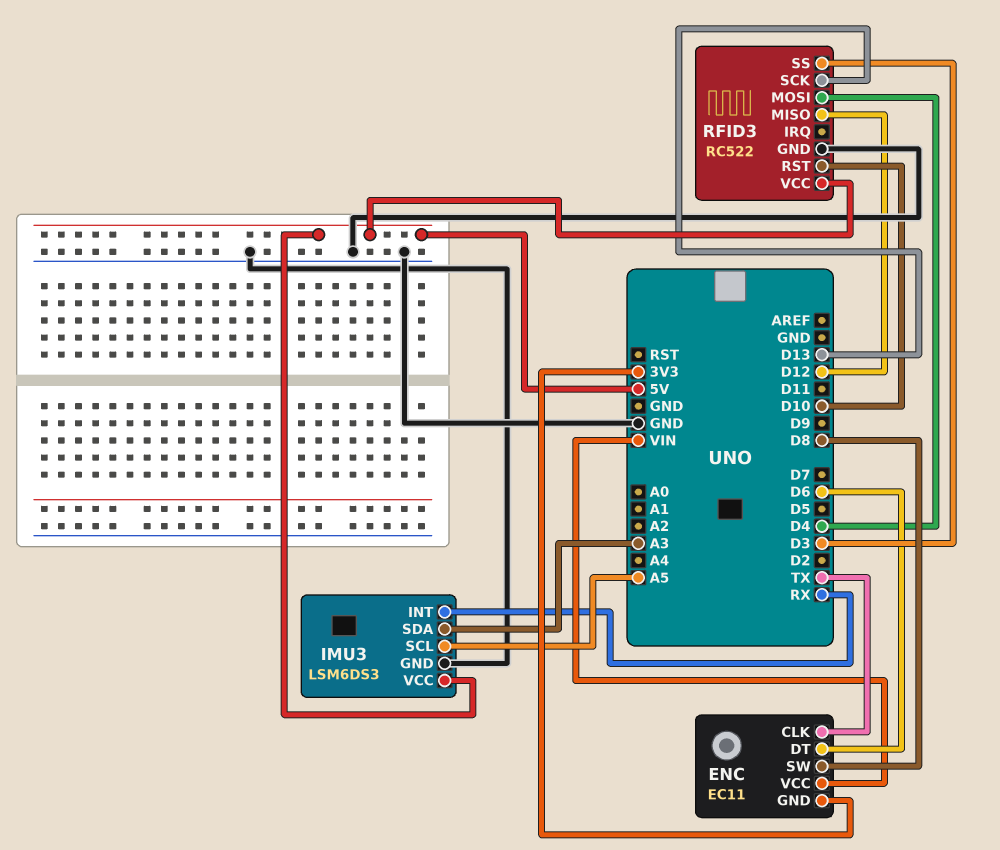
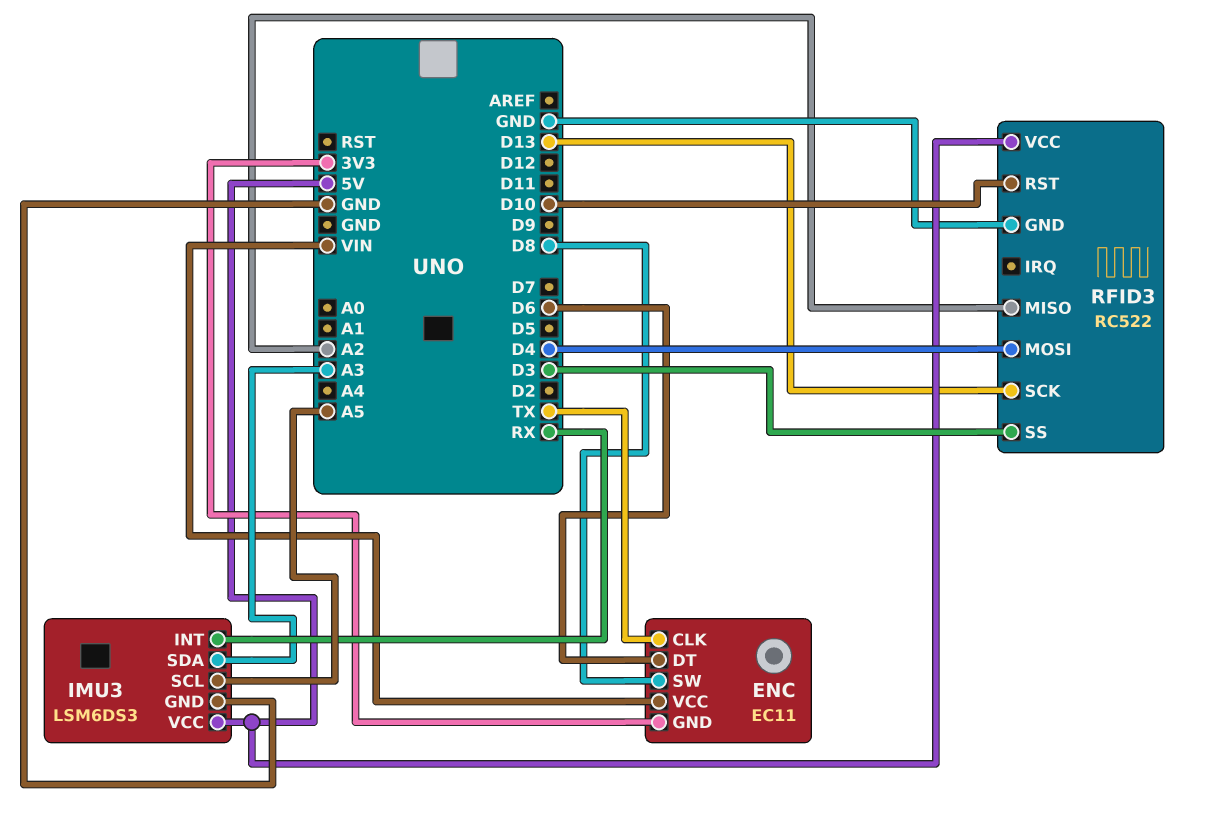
RFID3 pin MISO: D12 -> A2

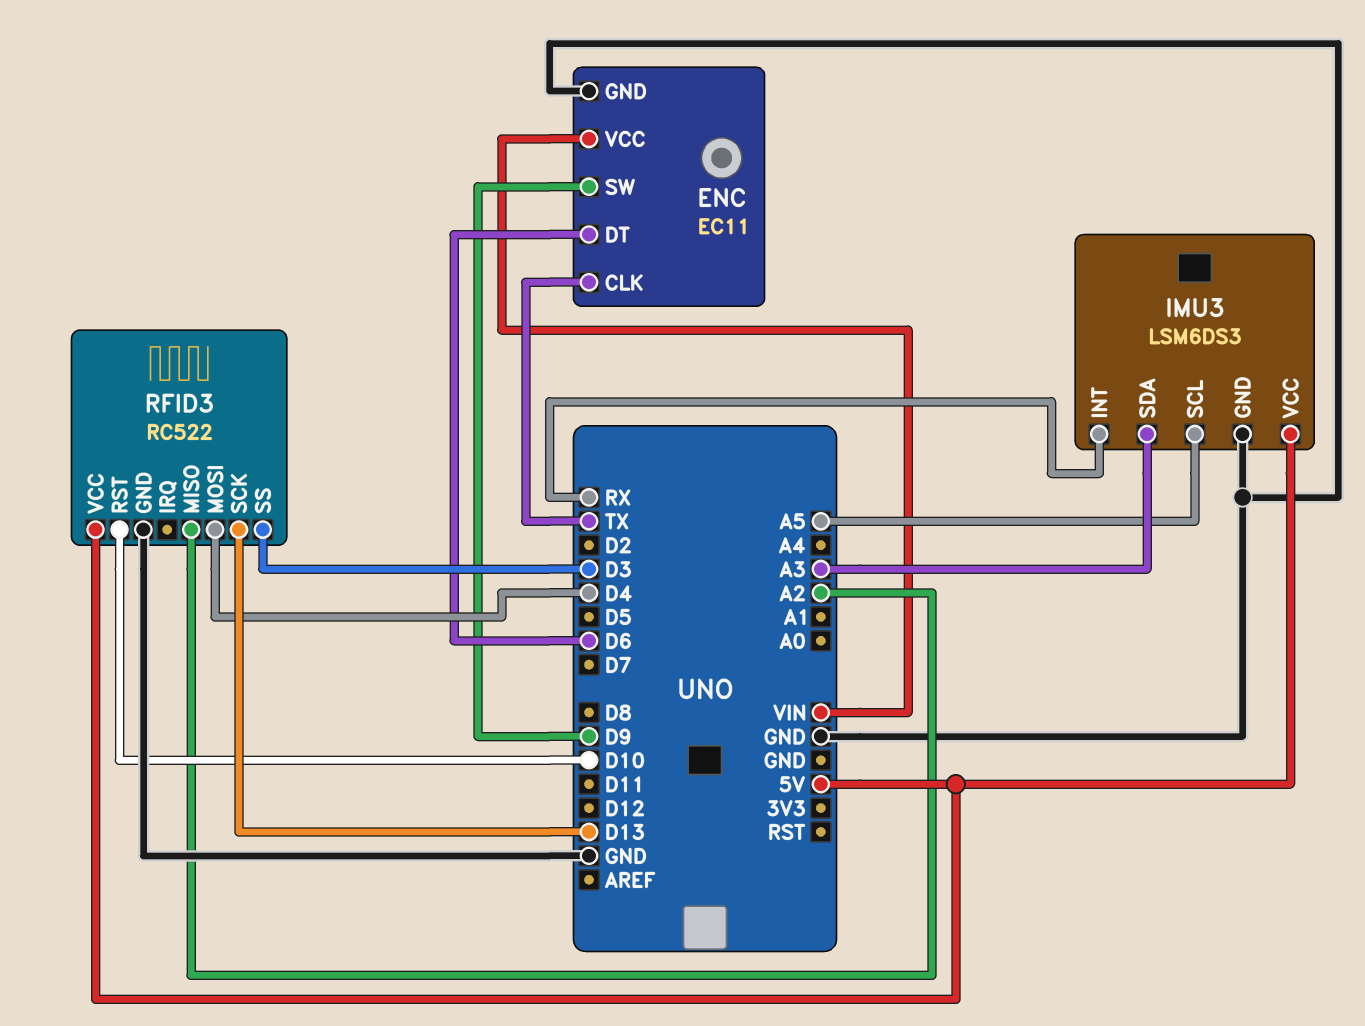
ENC pin GND: 3V3 -> GND
ENC pin SW: D8 -> D9

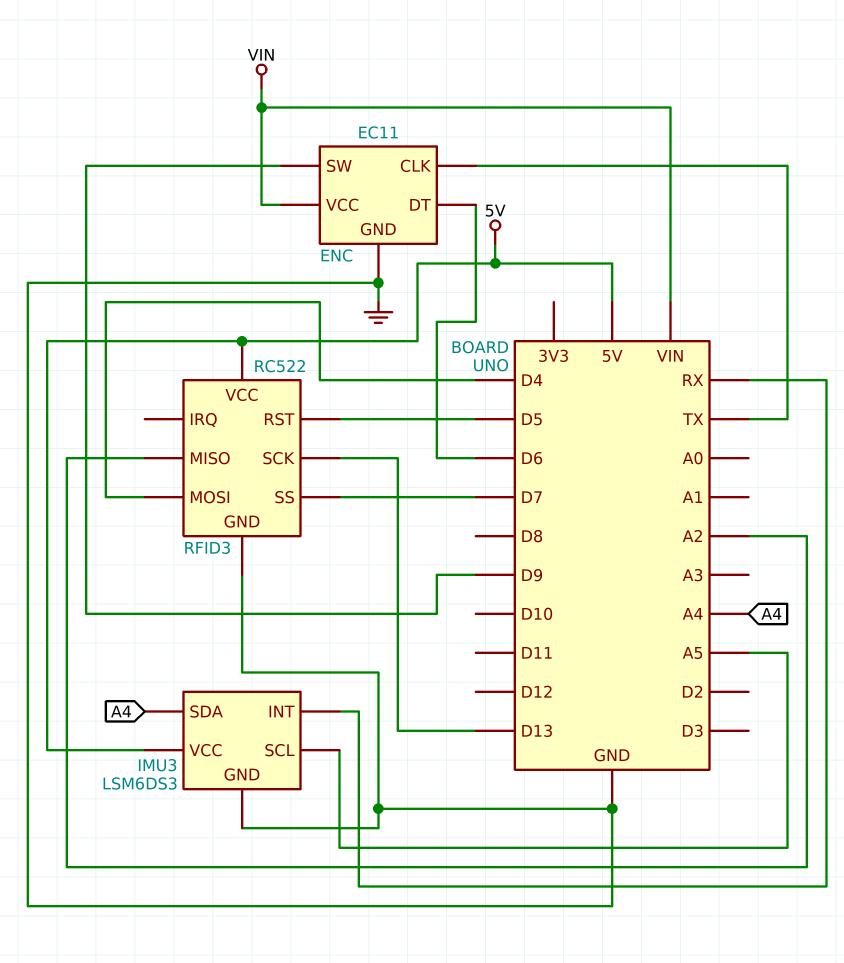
IMU3 pin SDA: A3 -> A4
RFID3 pin RST: D10 -> D5
RFID3 pin SS: D3 -> D7

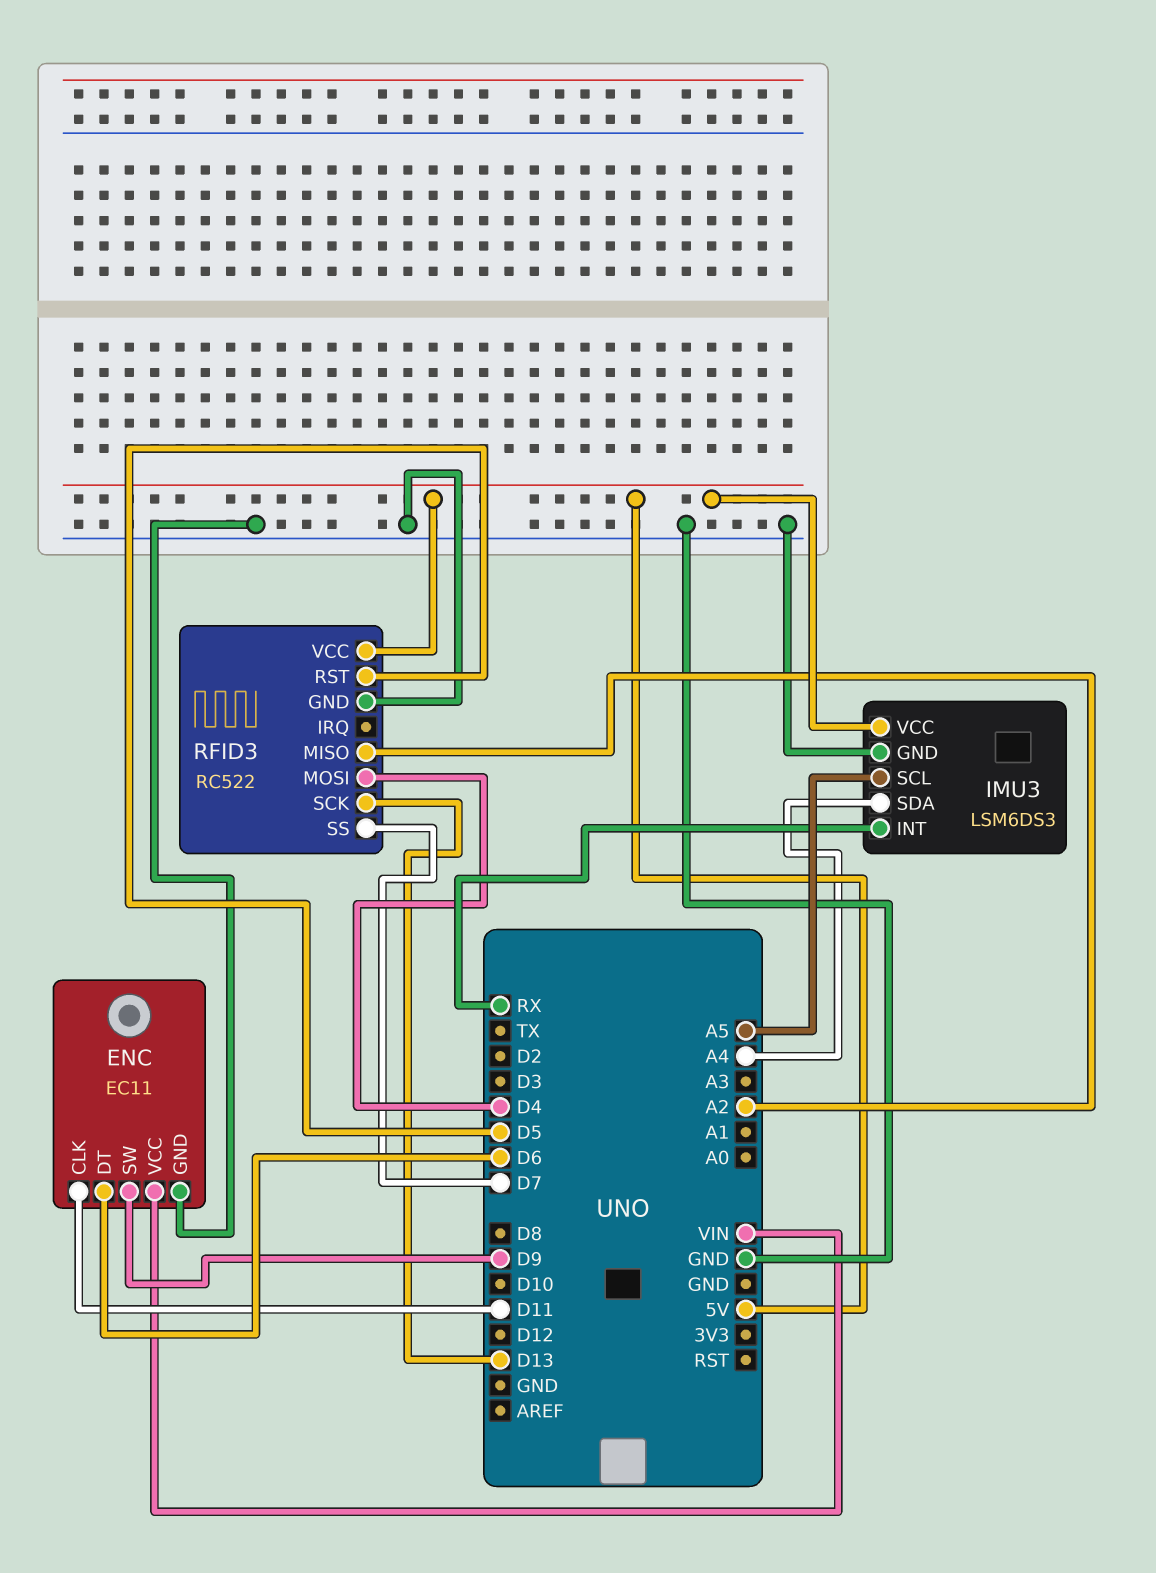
ENC pin CLK: TX -> D11

